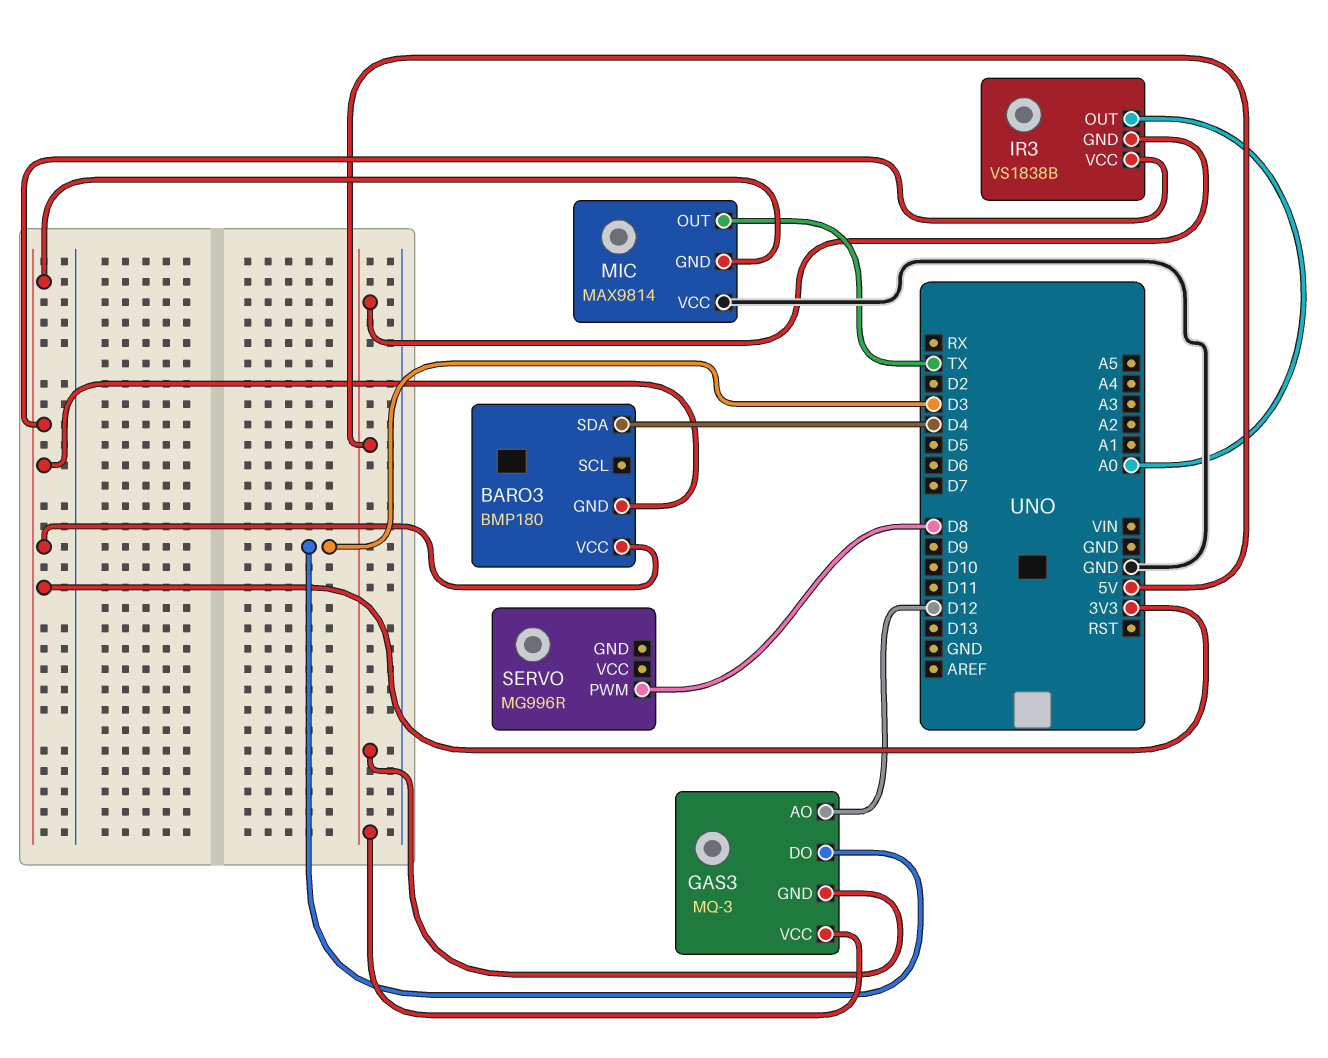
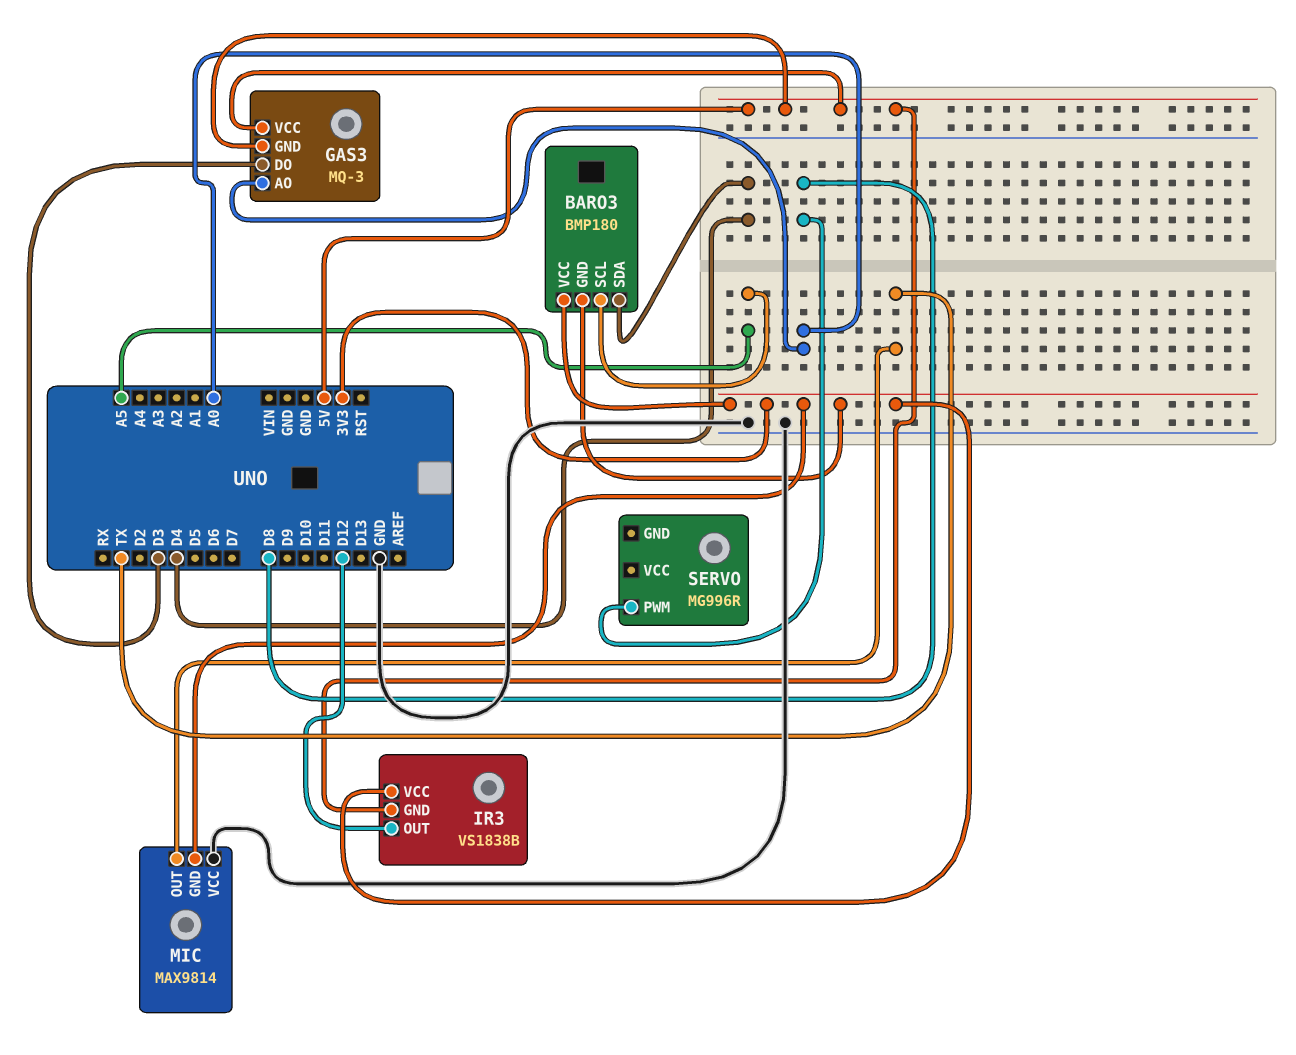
BARO3 pin SCL: none -> A5
GAS3 pin AO: D12 -> A0
IR3 pin OUT: A0 -> D12

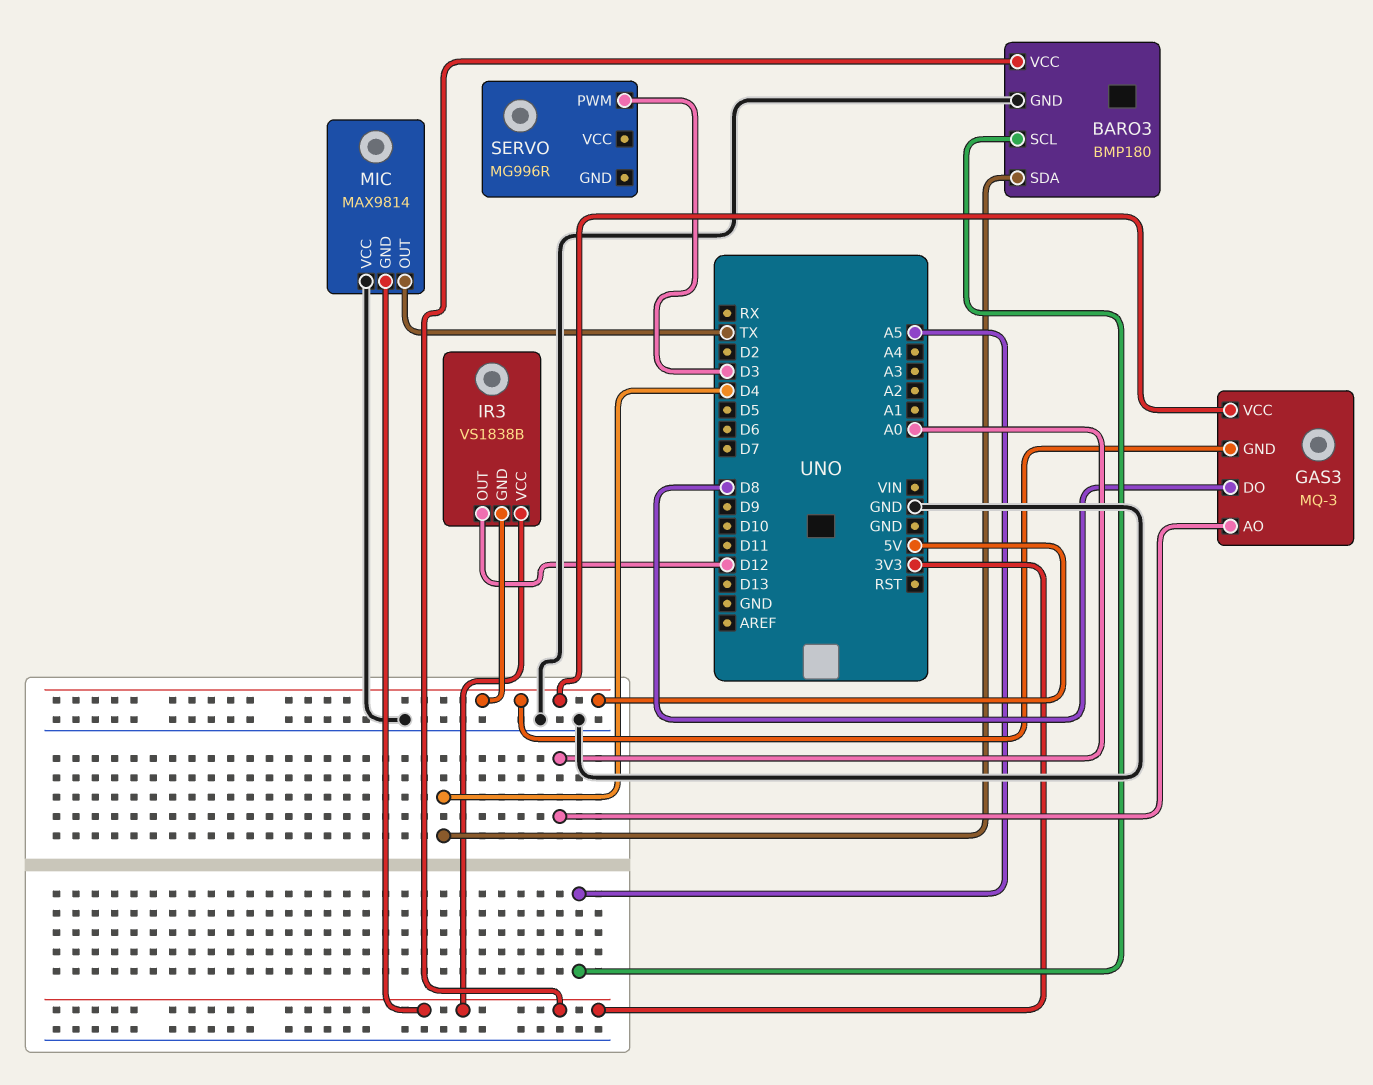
BARO3 pin GND: 3V3 -> GND
GAS3 pin DO: D3 -> D8
SERVO pin PWM: D8 -> D3

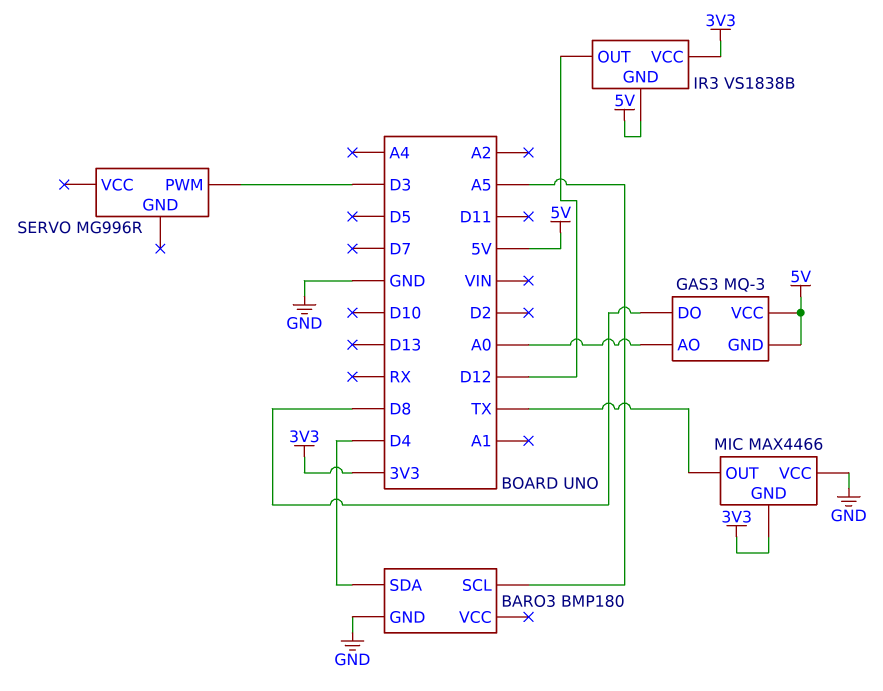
BARO3 pin VCC: 3V3 -> none
MIC: MAX9814 -> MAX4466

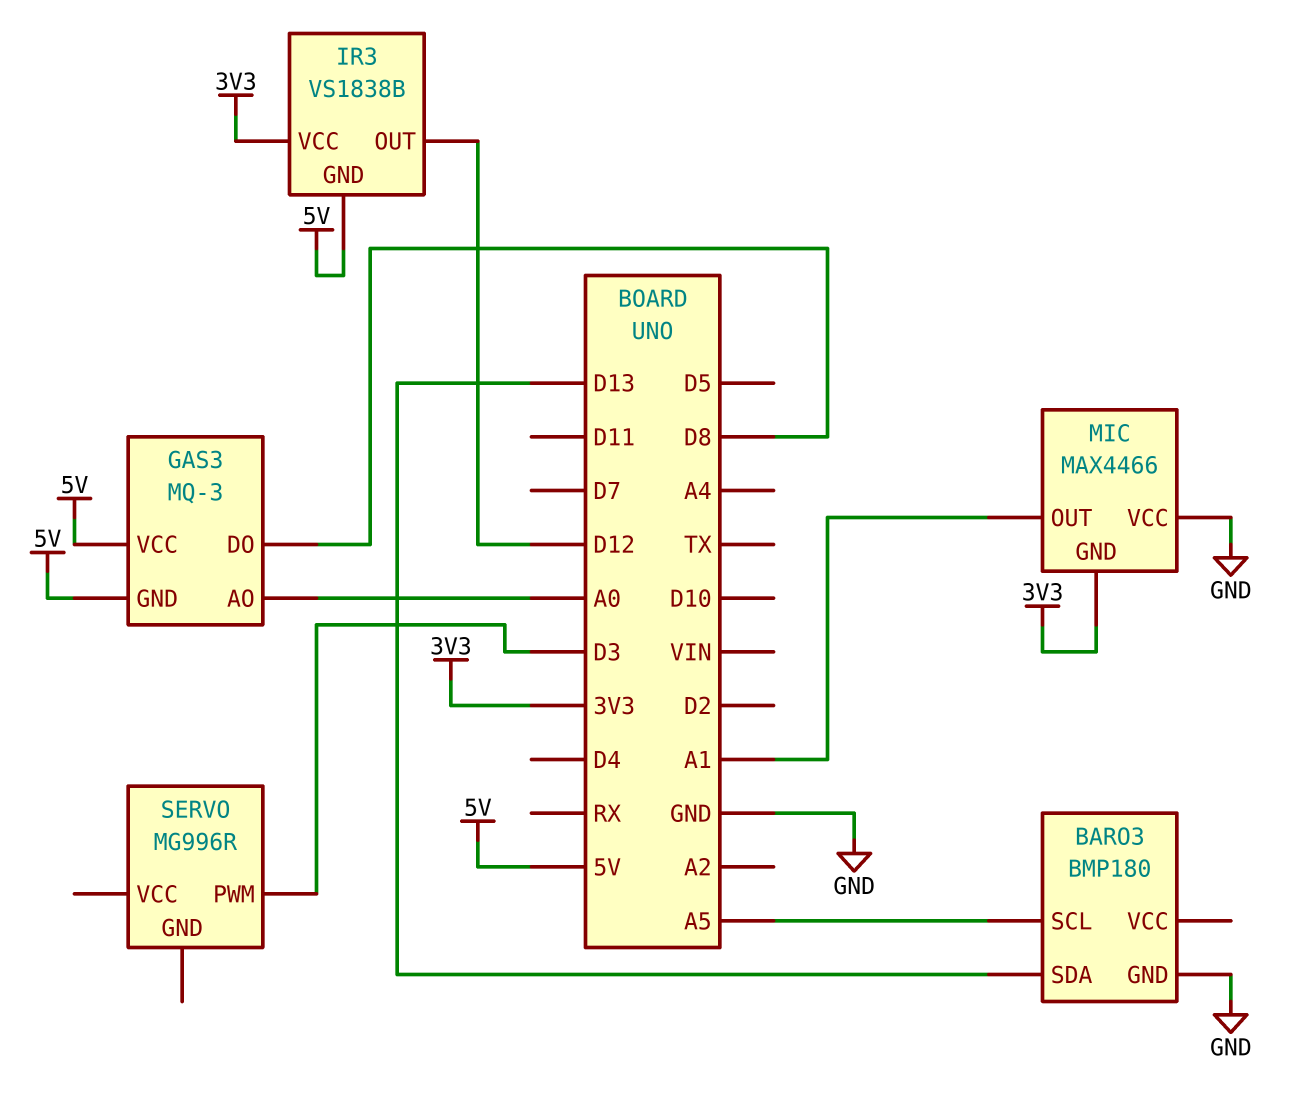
BARO3 pin SDA: D4 -> D13
MIC pin OUT: TX -> A1

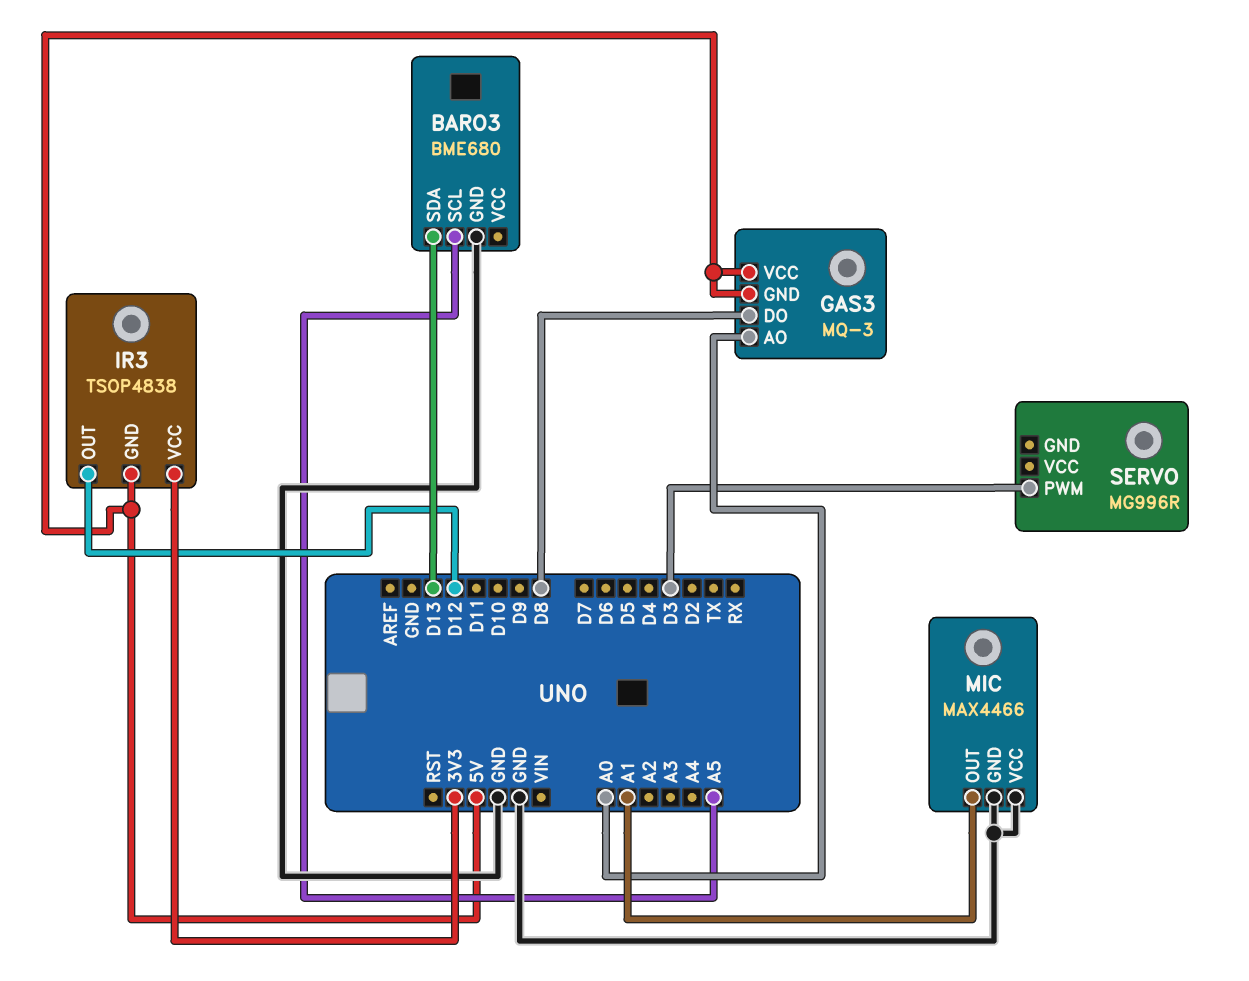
BARO3: BMP180 -> BME680
IR3: VS1838B -> TSOP4838
MIC pin GND: 3V3 -> GND

